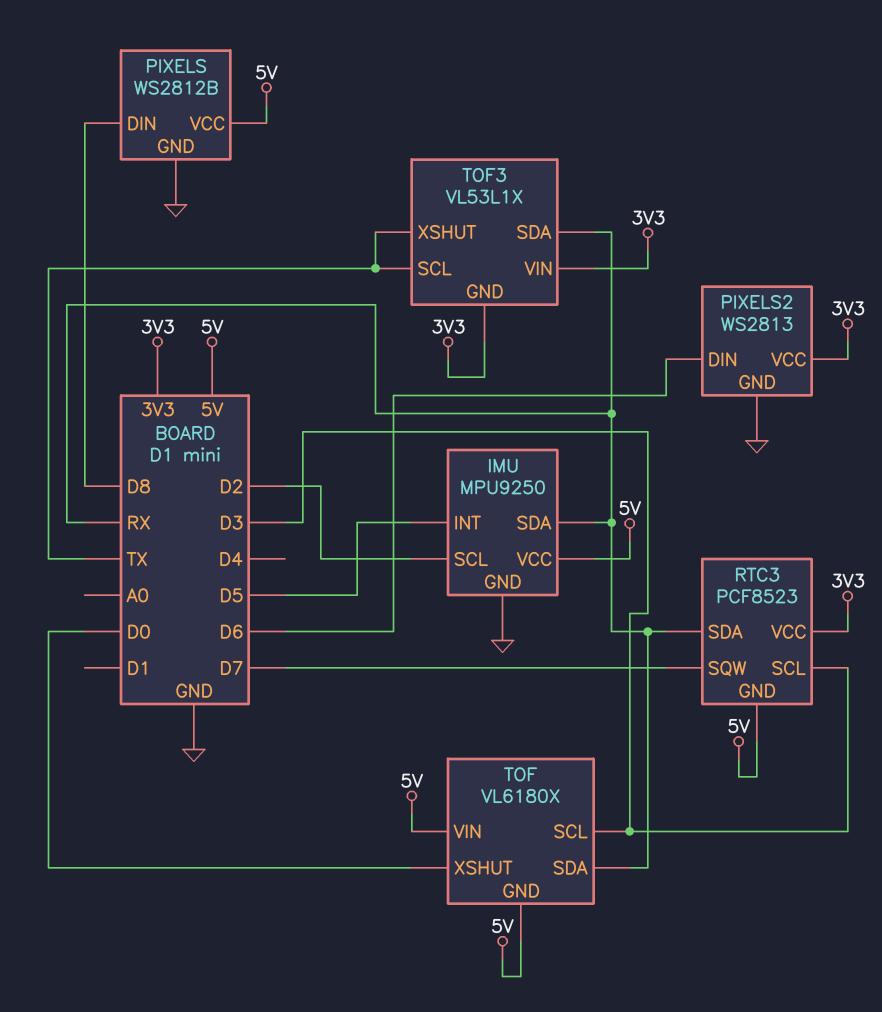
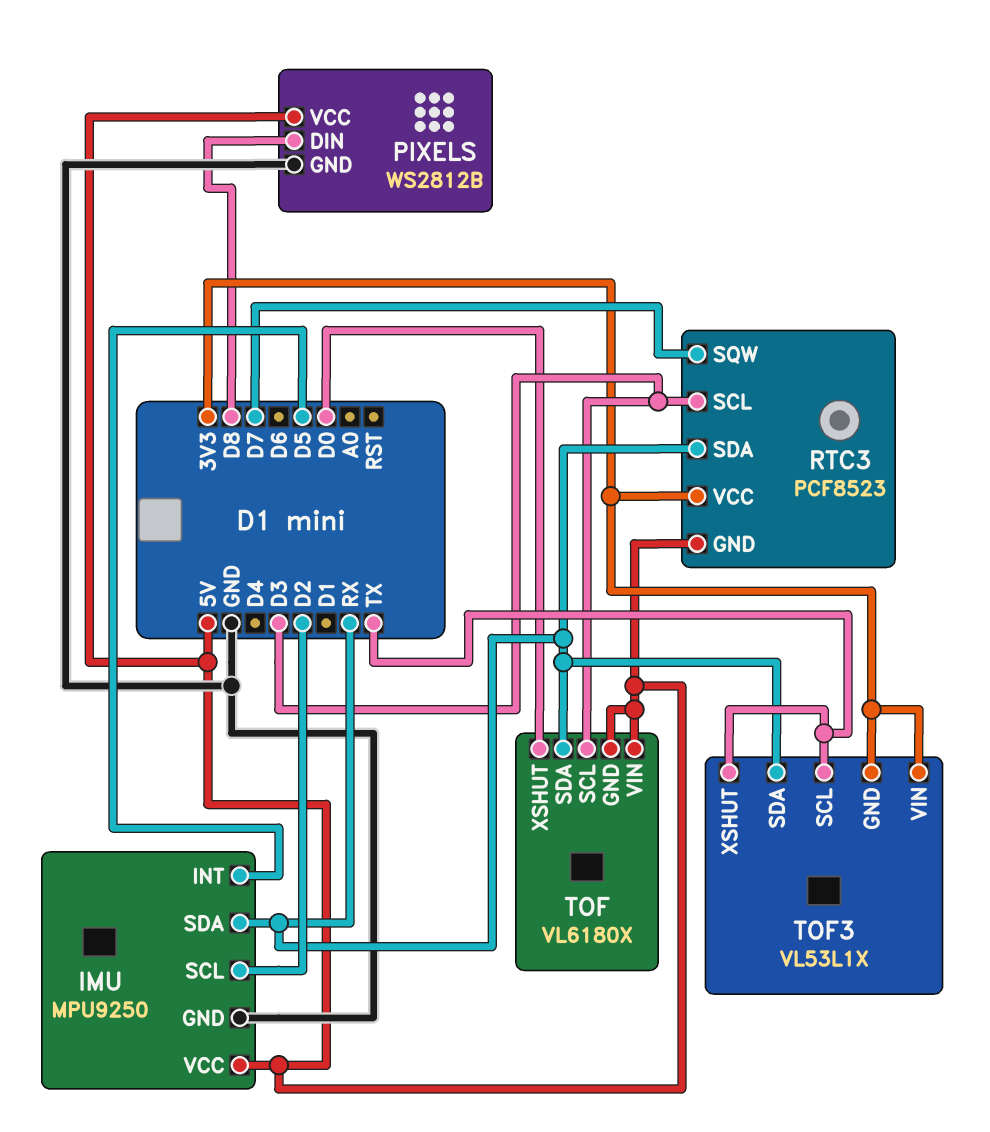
PIXELS2: WS2813 -> none
PIXELS2 pin DIN: D6 -> none
PIXELS2 pin GND: GND -> none
PIXELS2 pin VCC: 3V3 -> none

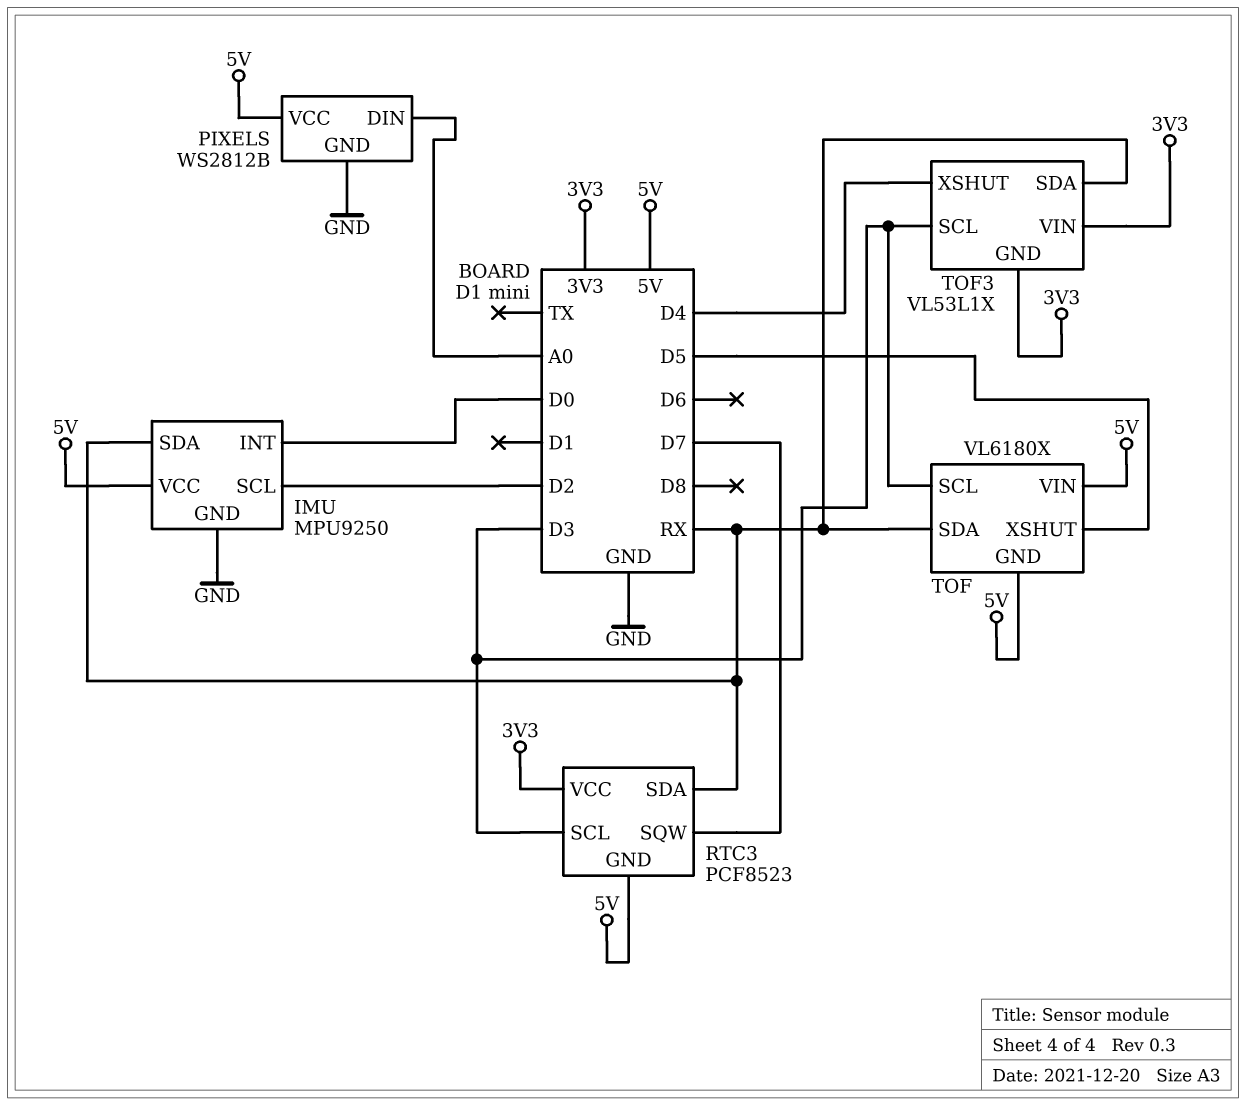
IMU pin INT: D5 -> D0
PIXELS pin DIN: D8 -> A0
TOF pin XSHUT: D0 -> D5
TOF3 pin SCL: TX -> D3
TOF3 pin XSHUT: TX -> D4

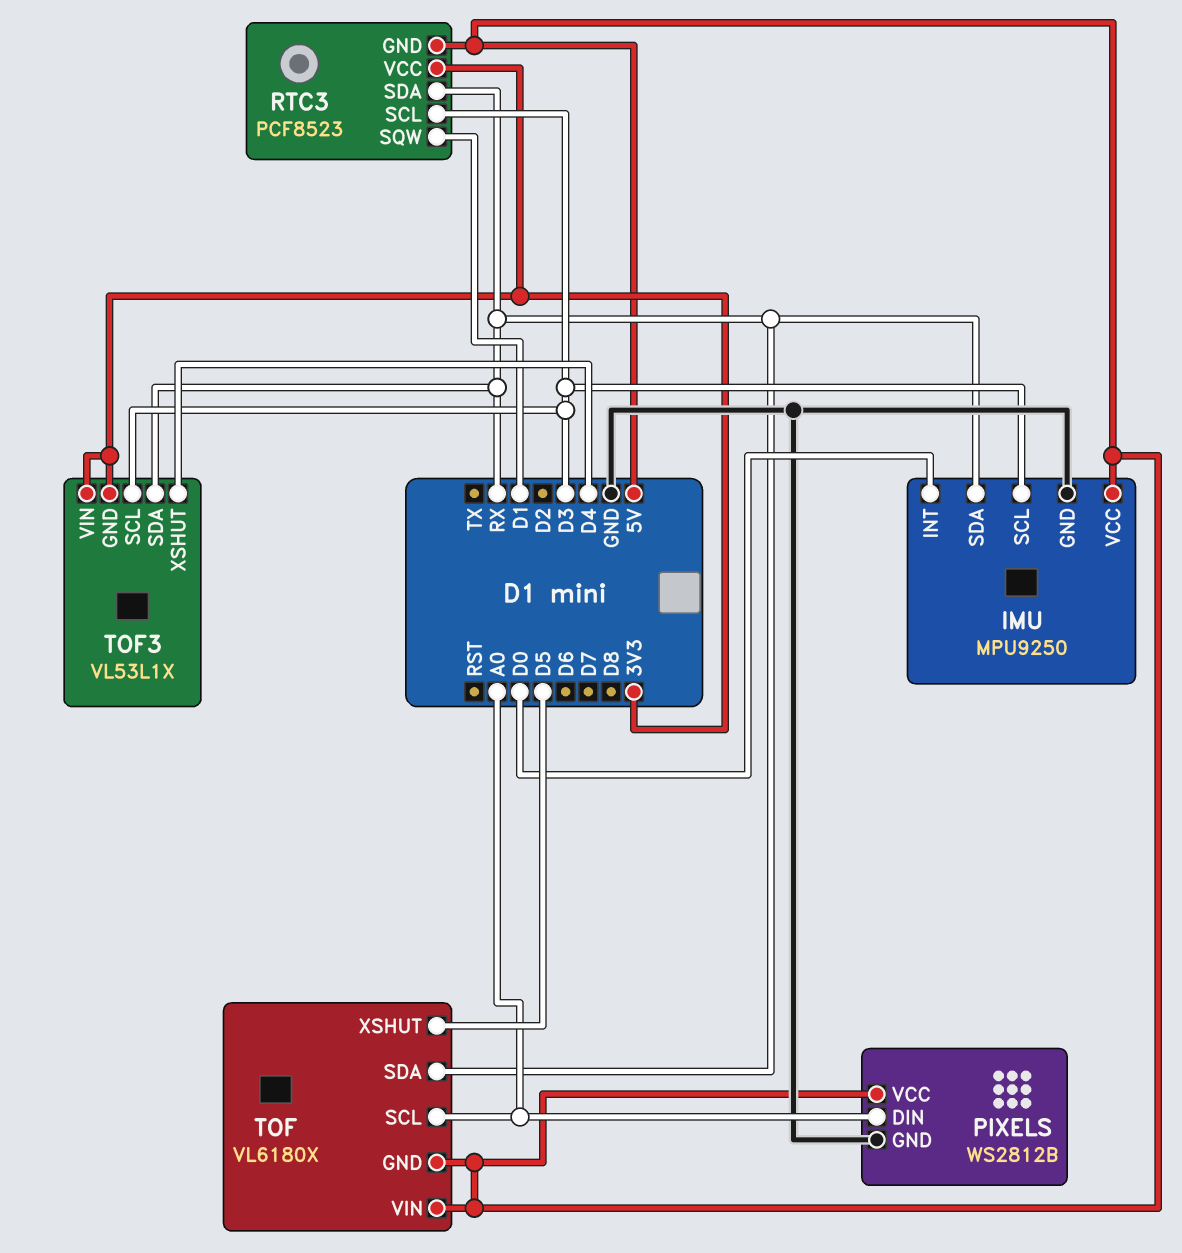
IMU pin SCL: D2 -> D3
RTC3 pin SQW: D7 -> D1
TOF pin SCL: D3 -> A0

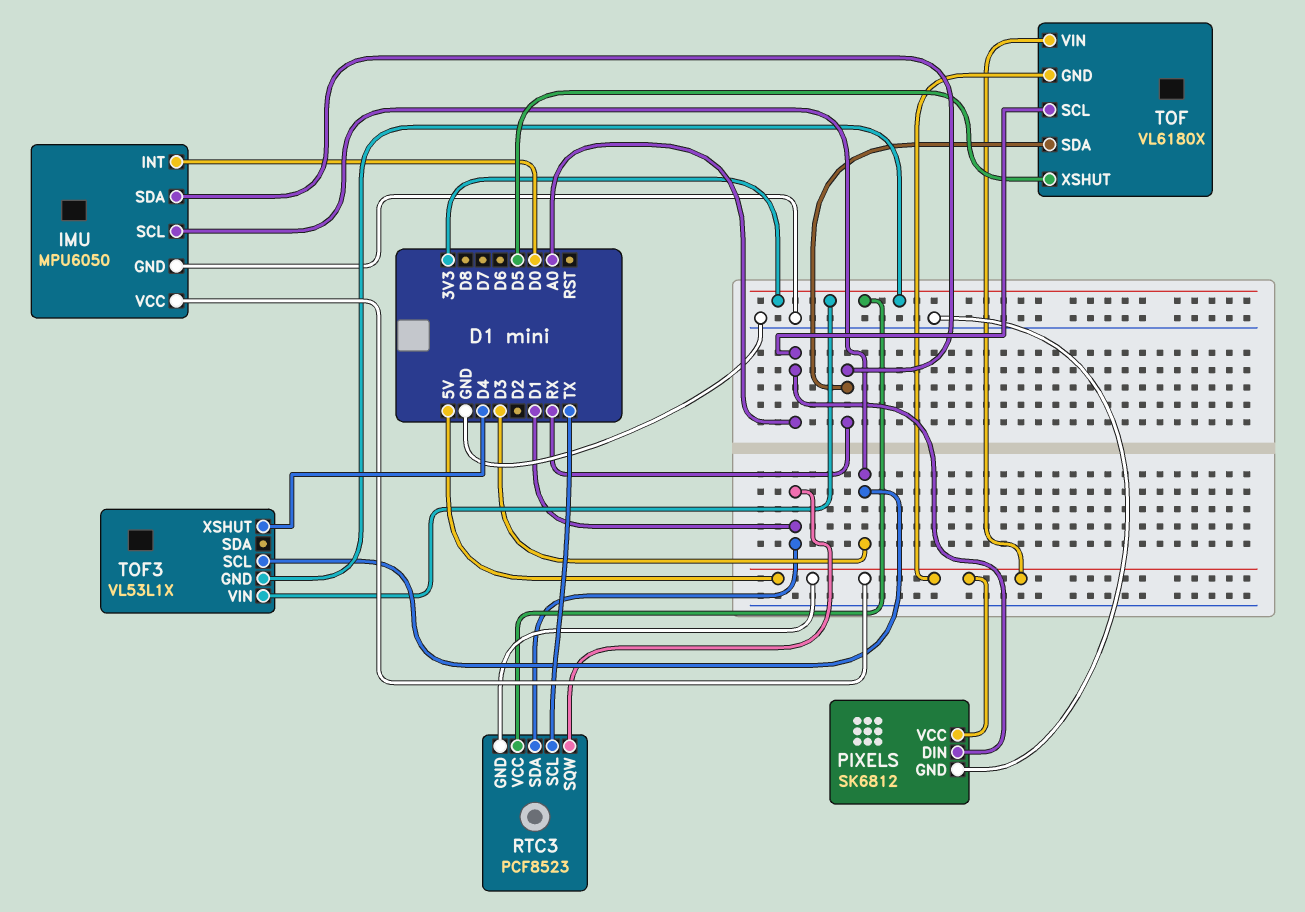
IMU: MPU9250 -> MPU6050
PIXELS: WS2812B -> SK6812
RTC3 pin SCL: D3 -> TX
RTC3 pin SDA: RX -> D1
TOF3 pin SDA: RX -> none

